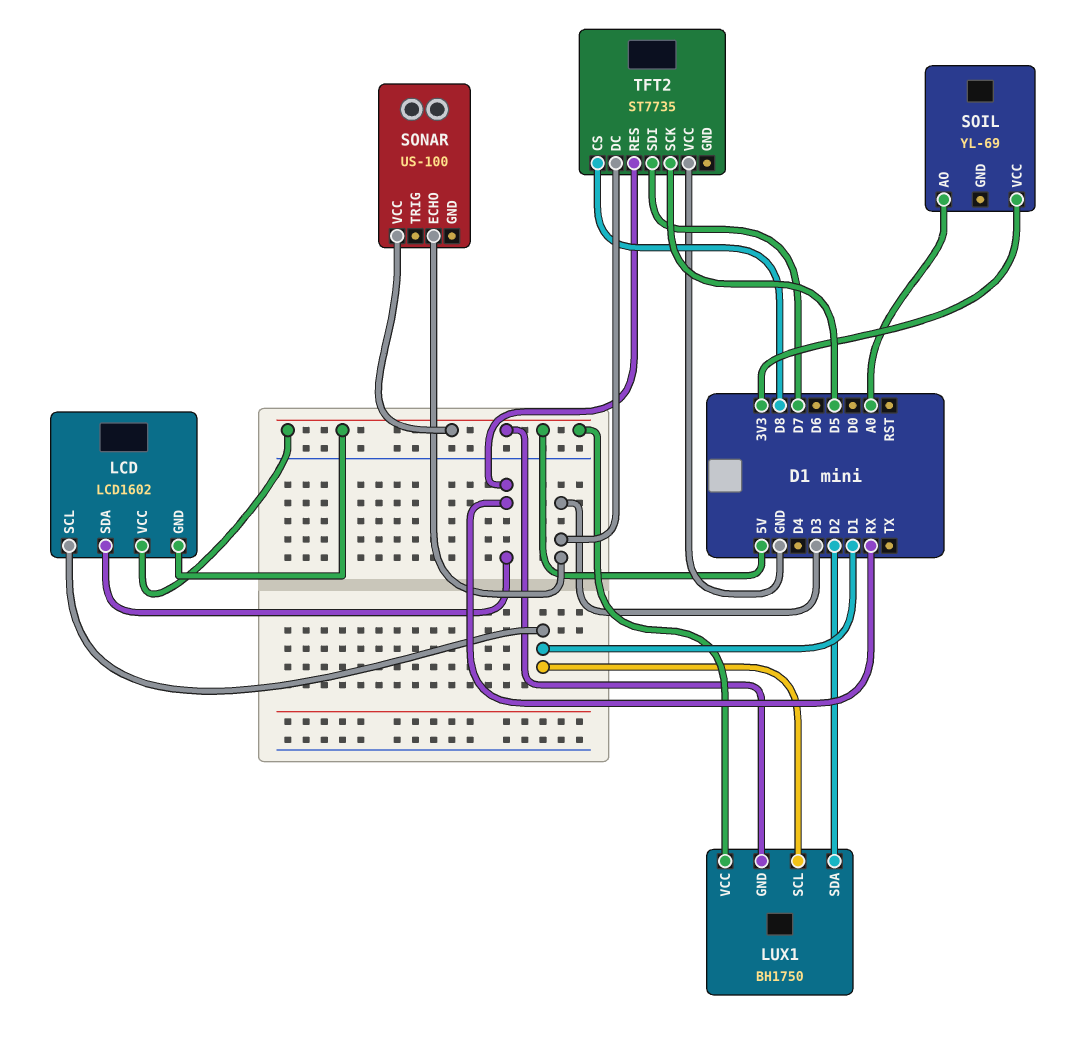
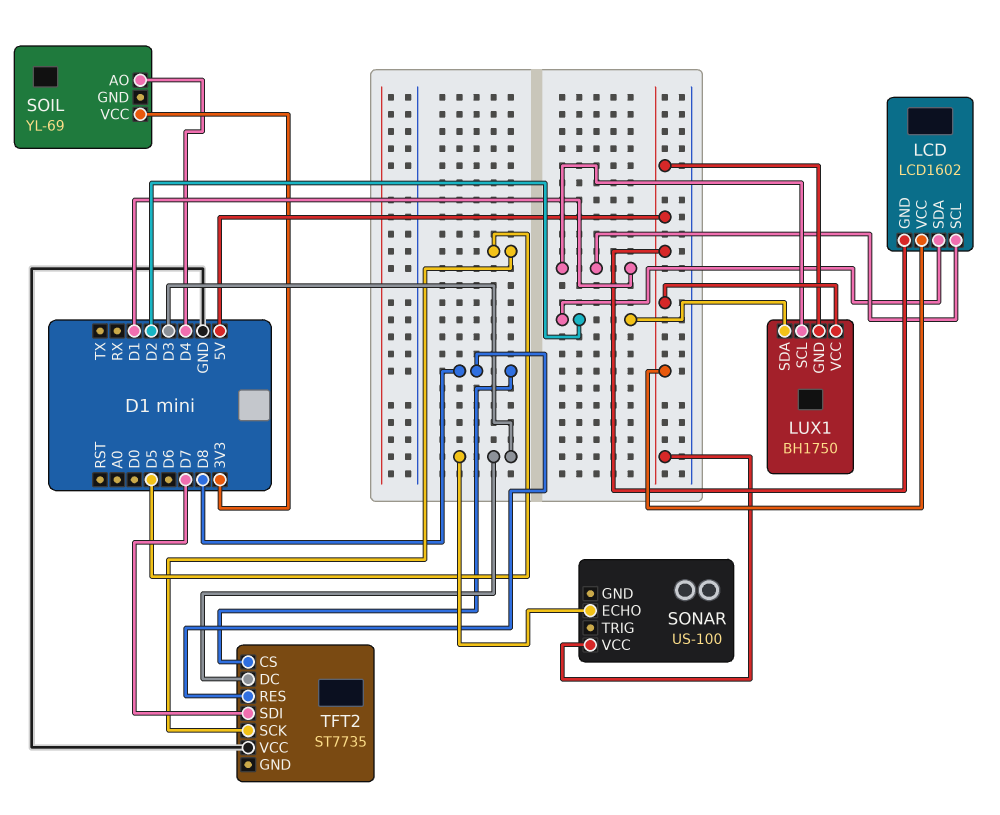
LCD pin SDA: RX -> D2
SOIL pin AO: A0 -> D4
TFT2 pin RES: RX -> D8

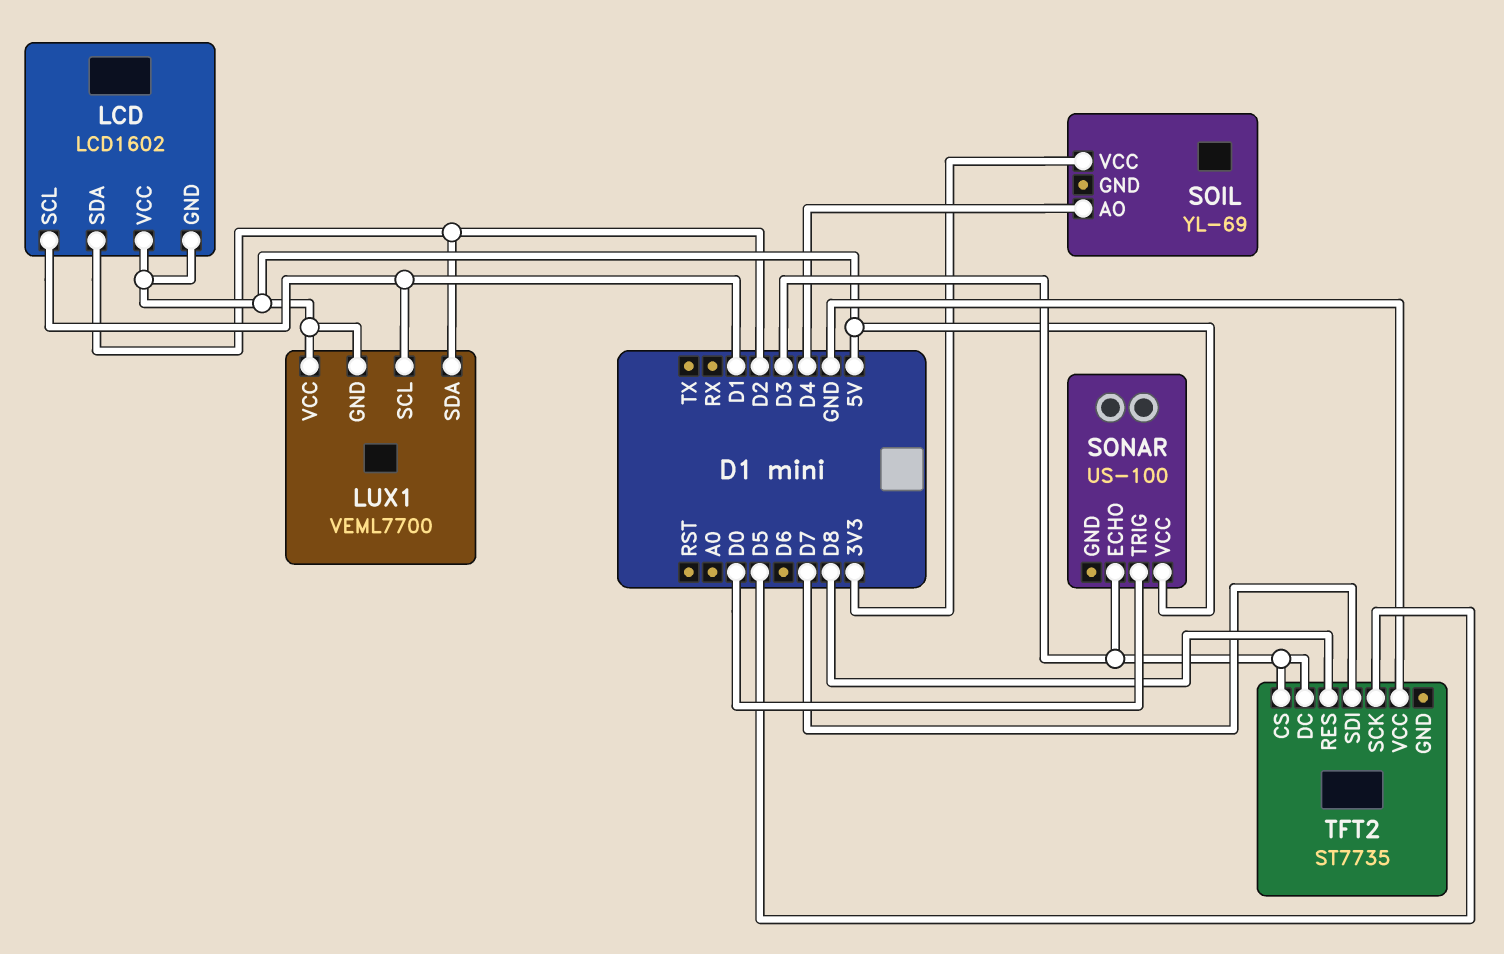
LUX1: BH1750 -> VEML7700
SONAR pin TRIG: none -> D0
TFT2 pin CS: D8 -> D3

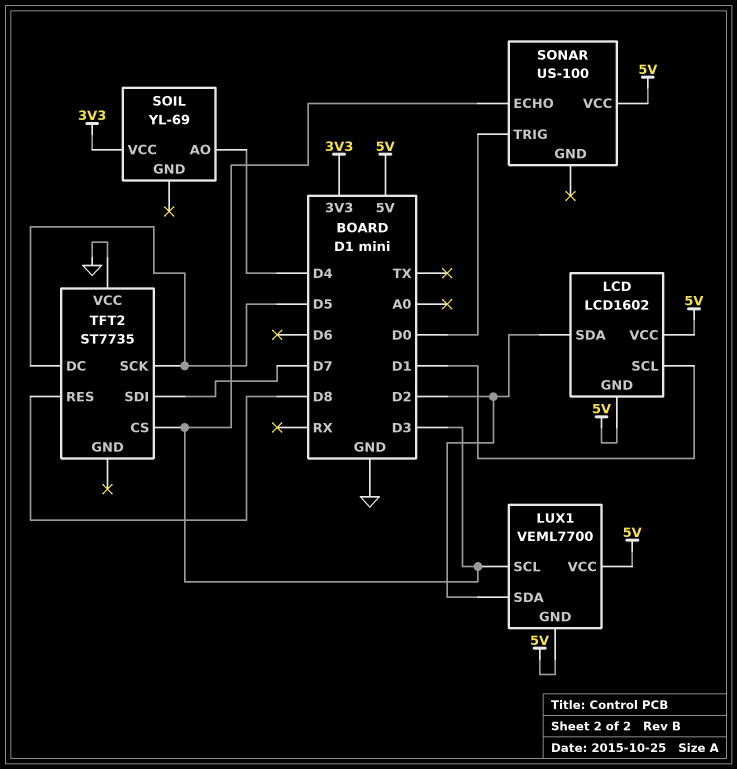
LUX1 pin SCL: D1 -> D3
TFT2 pin DC: D3 -> D5

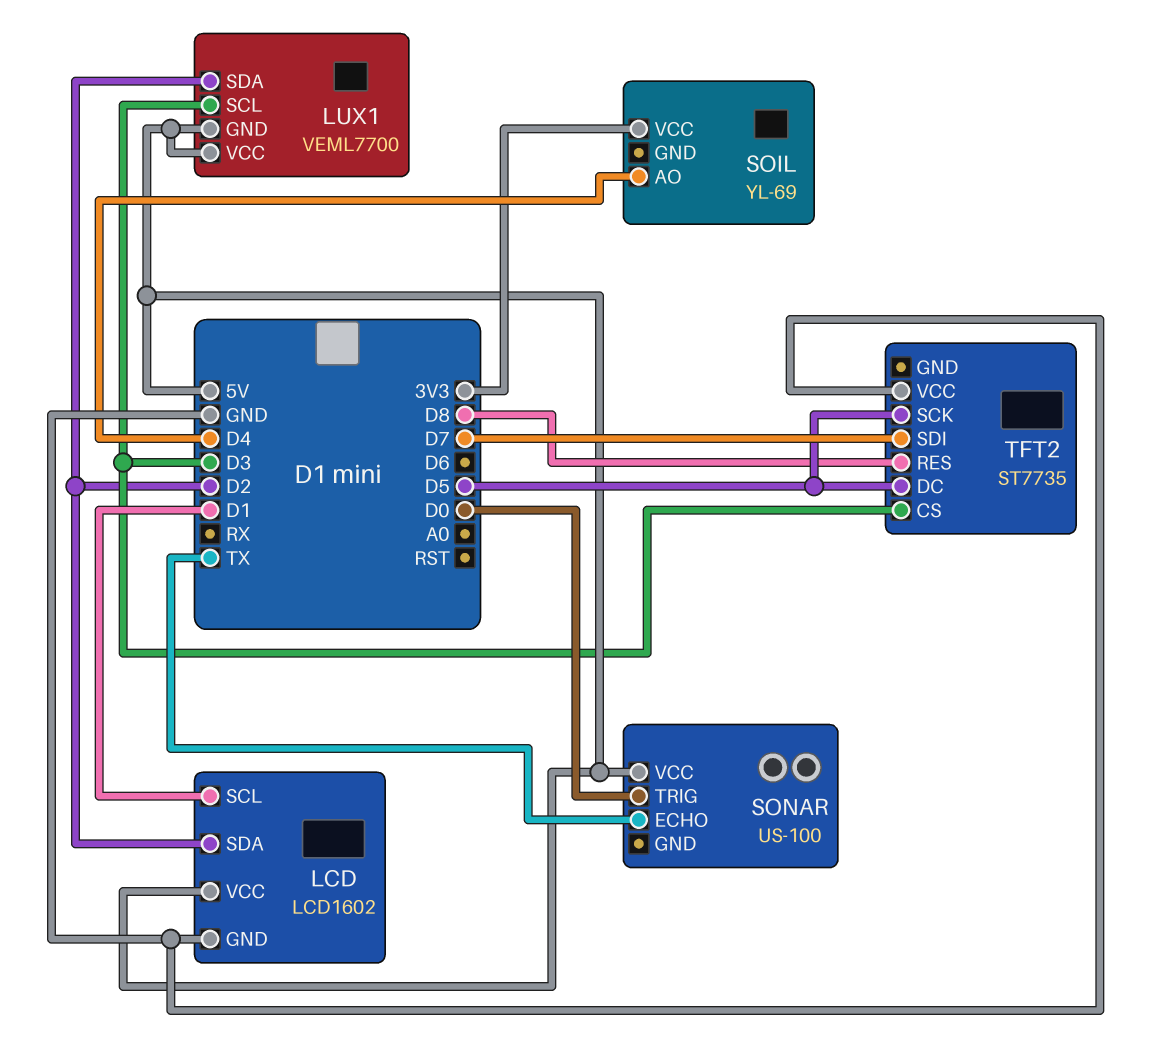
LCD pin GND: 5V -> GND
SONAR pin ECHO: D3 -> TX

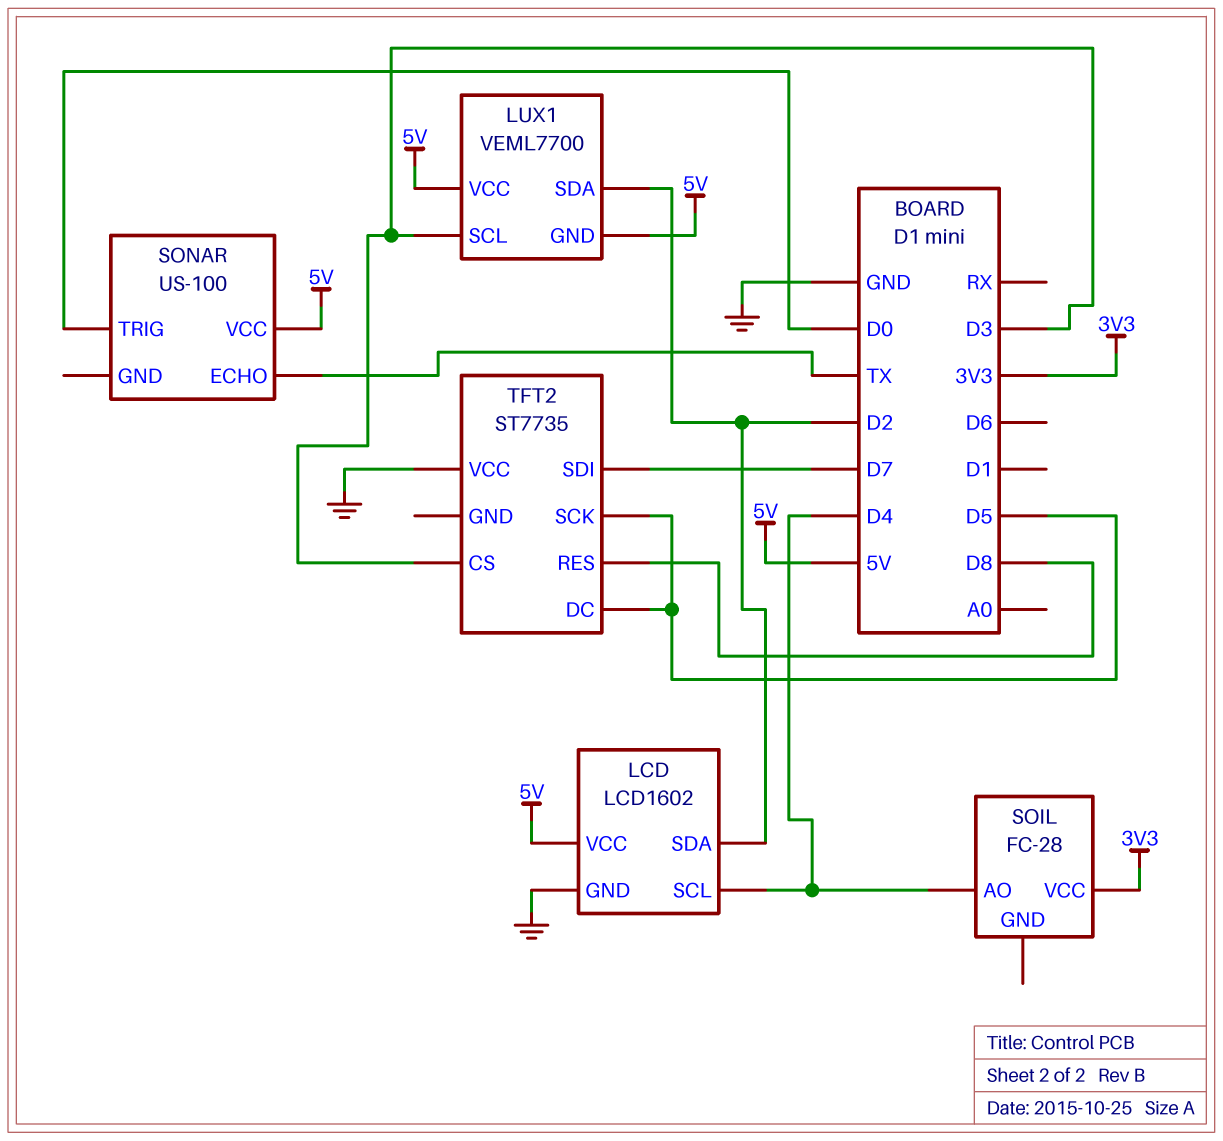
LCD pin SCL: D1 -> D4
SOIL: YL-69 -> FC-28

